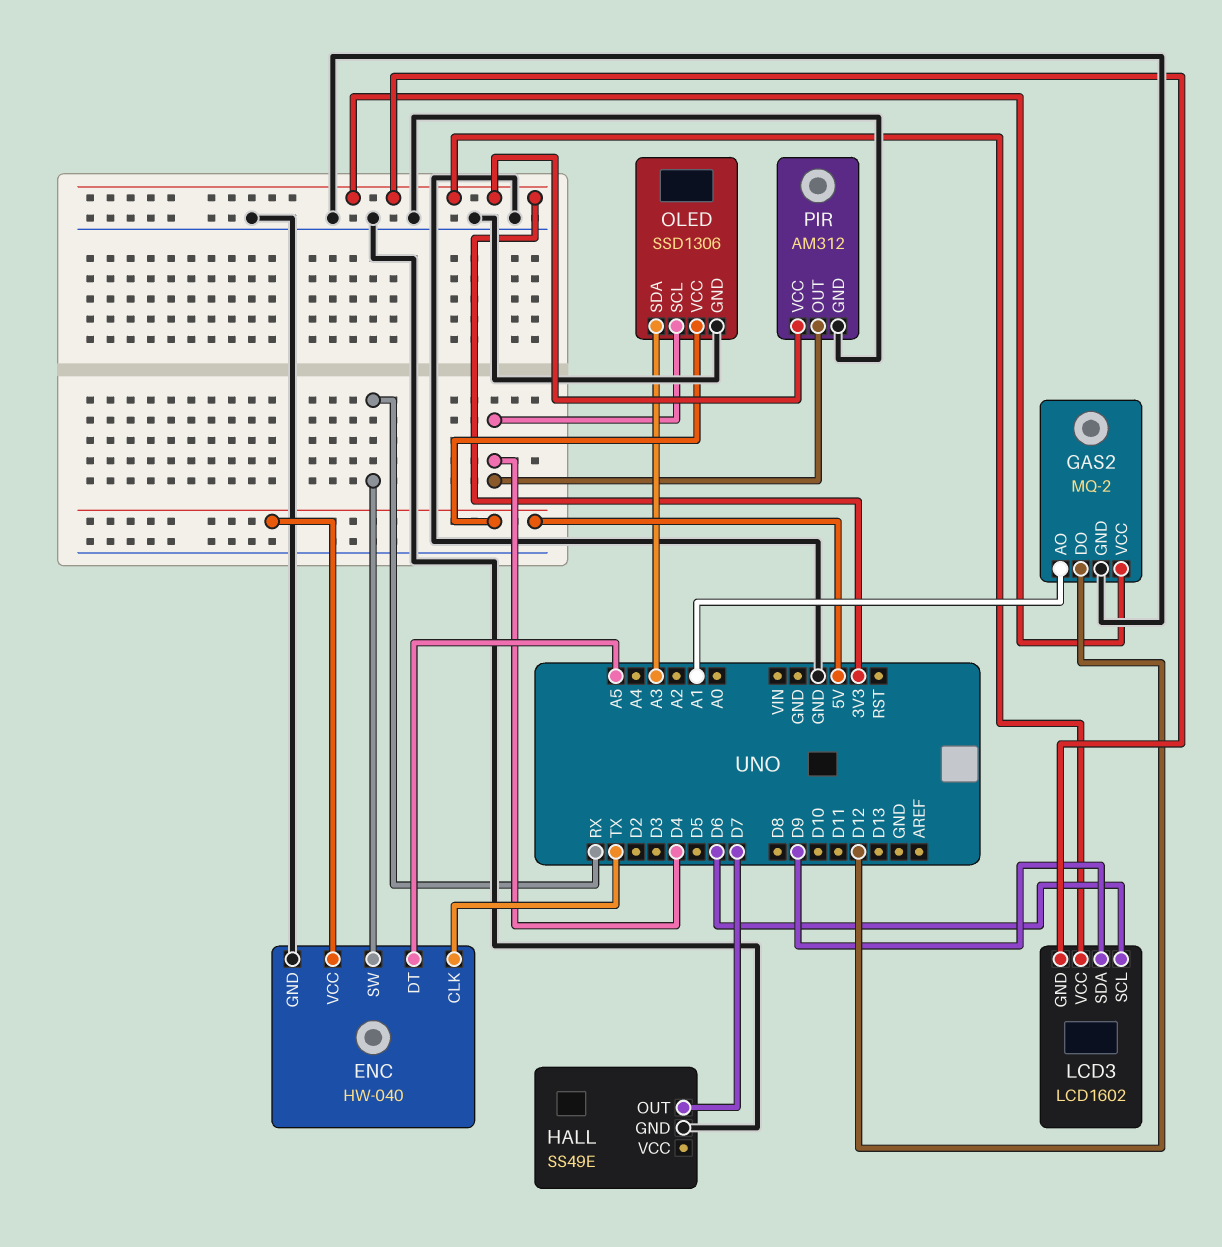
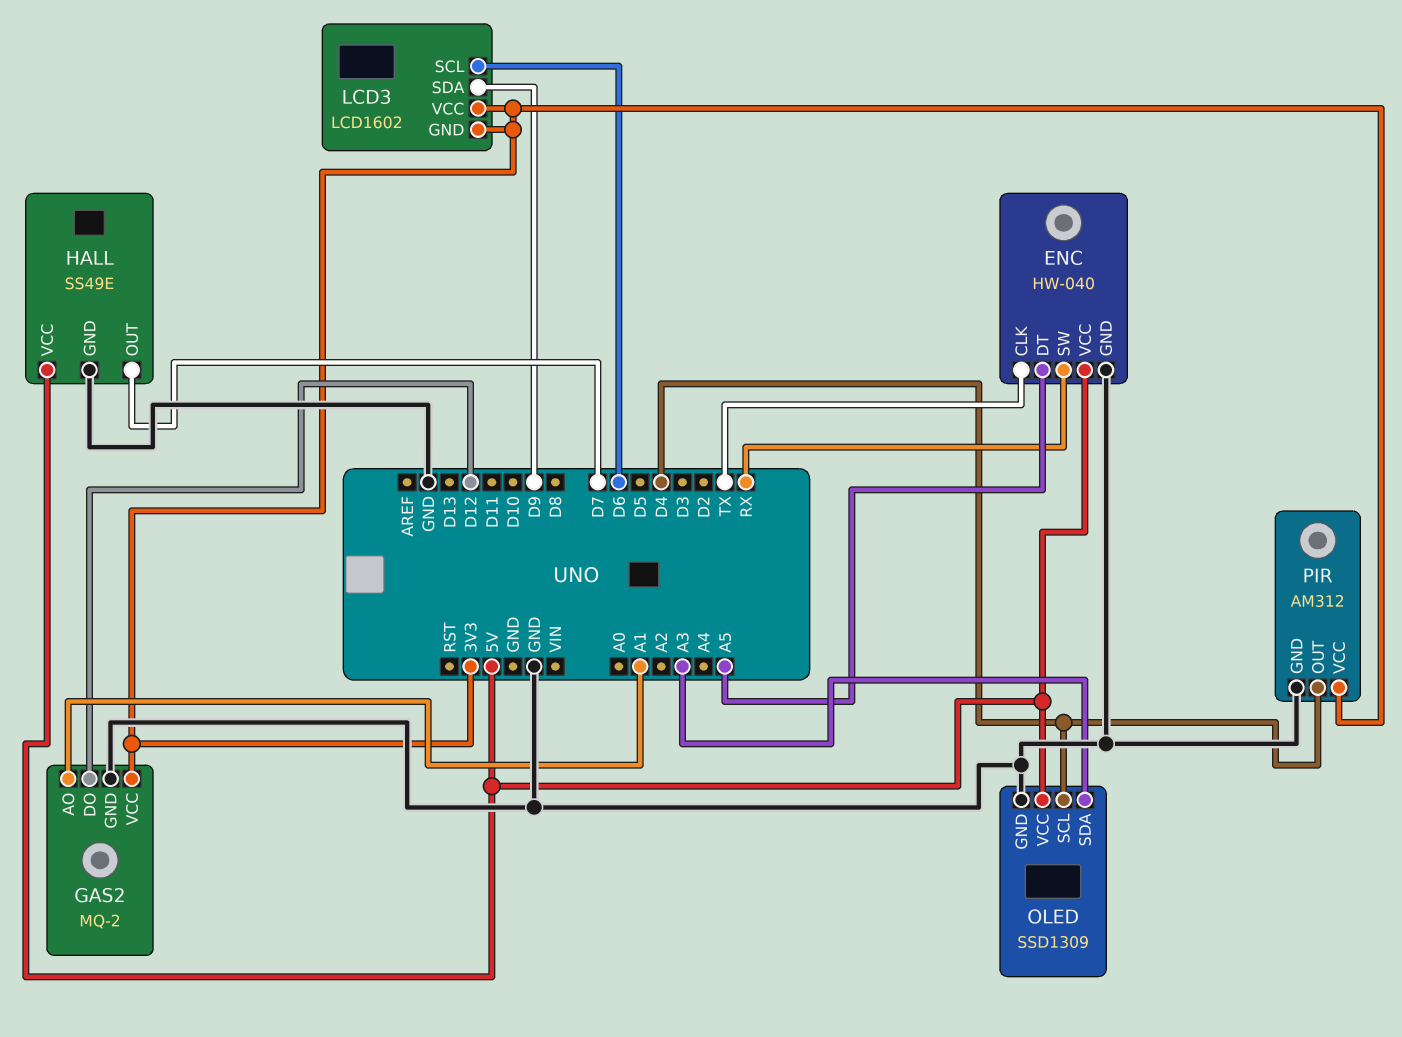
HALL pin VCC: none -> 5V
OLED: SSD1306 -> SSD1309

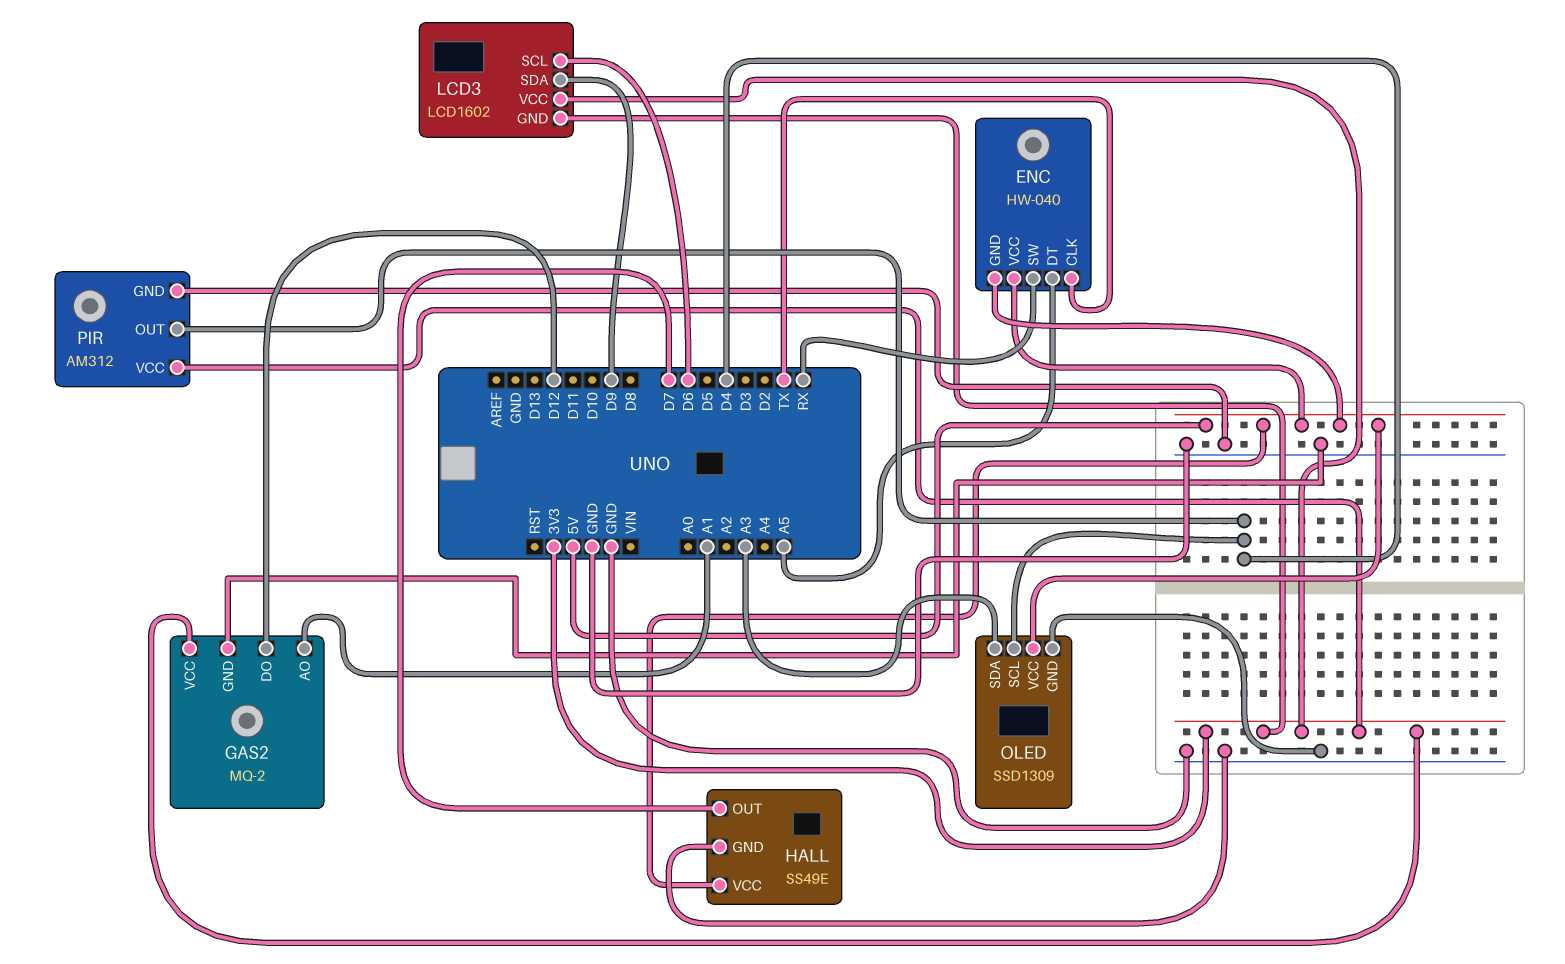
ENC pin GND: GND -> 5V

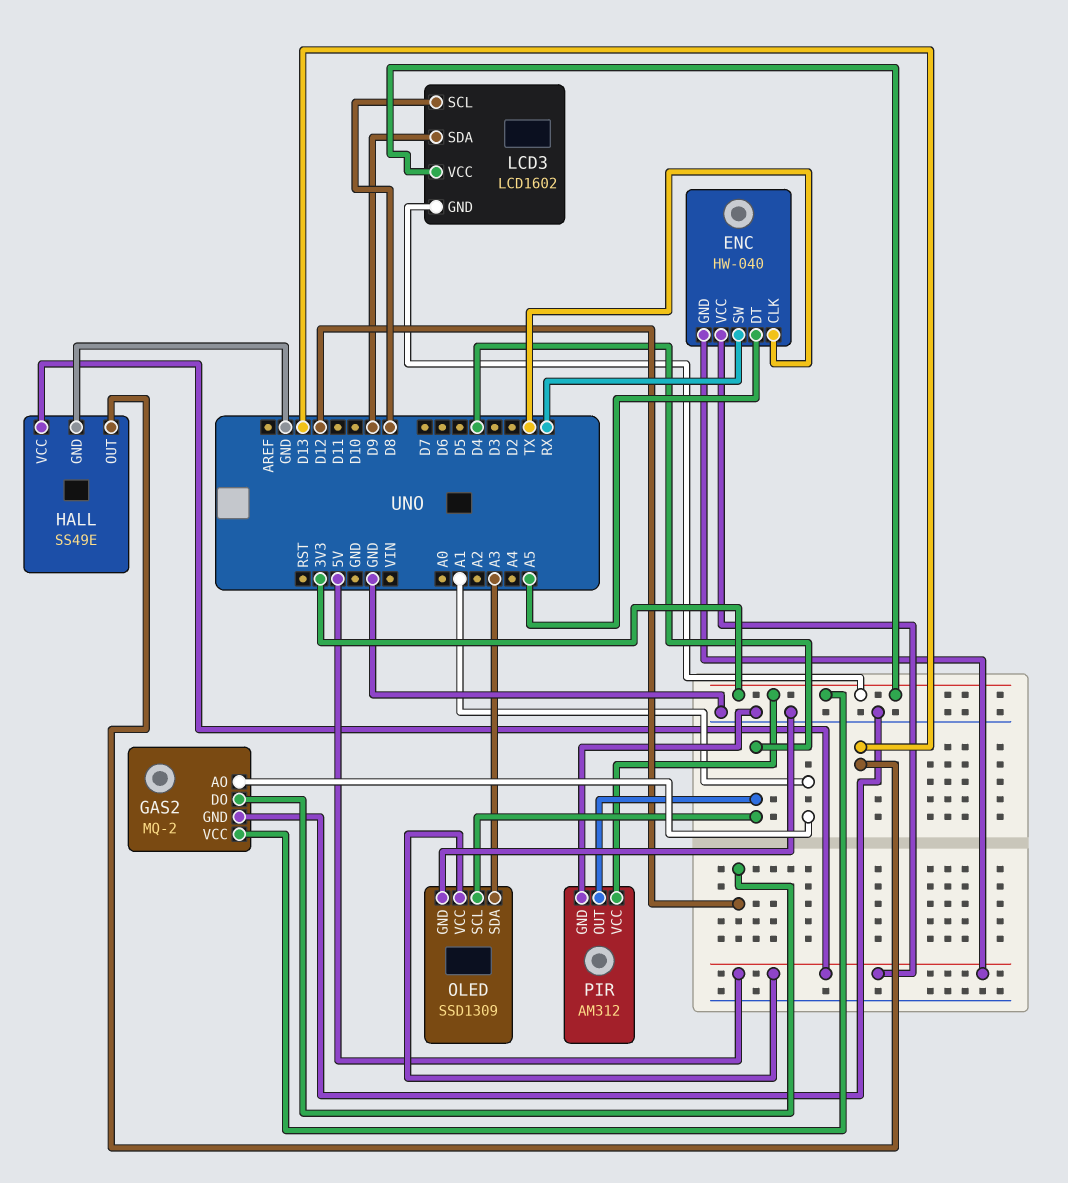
HALL pin OUT: D7 -> D13
LCD3 pin SCL: D6 -> D8

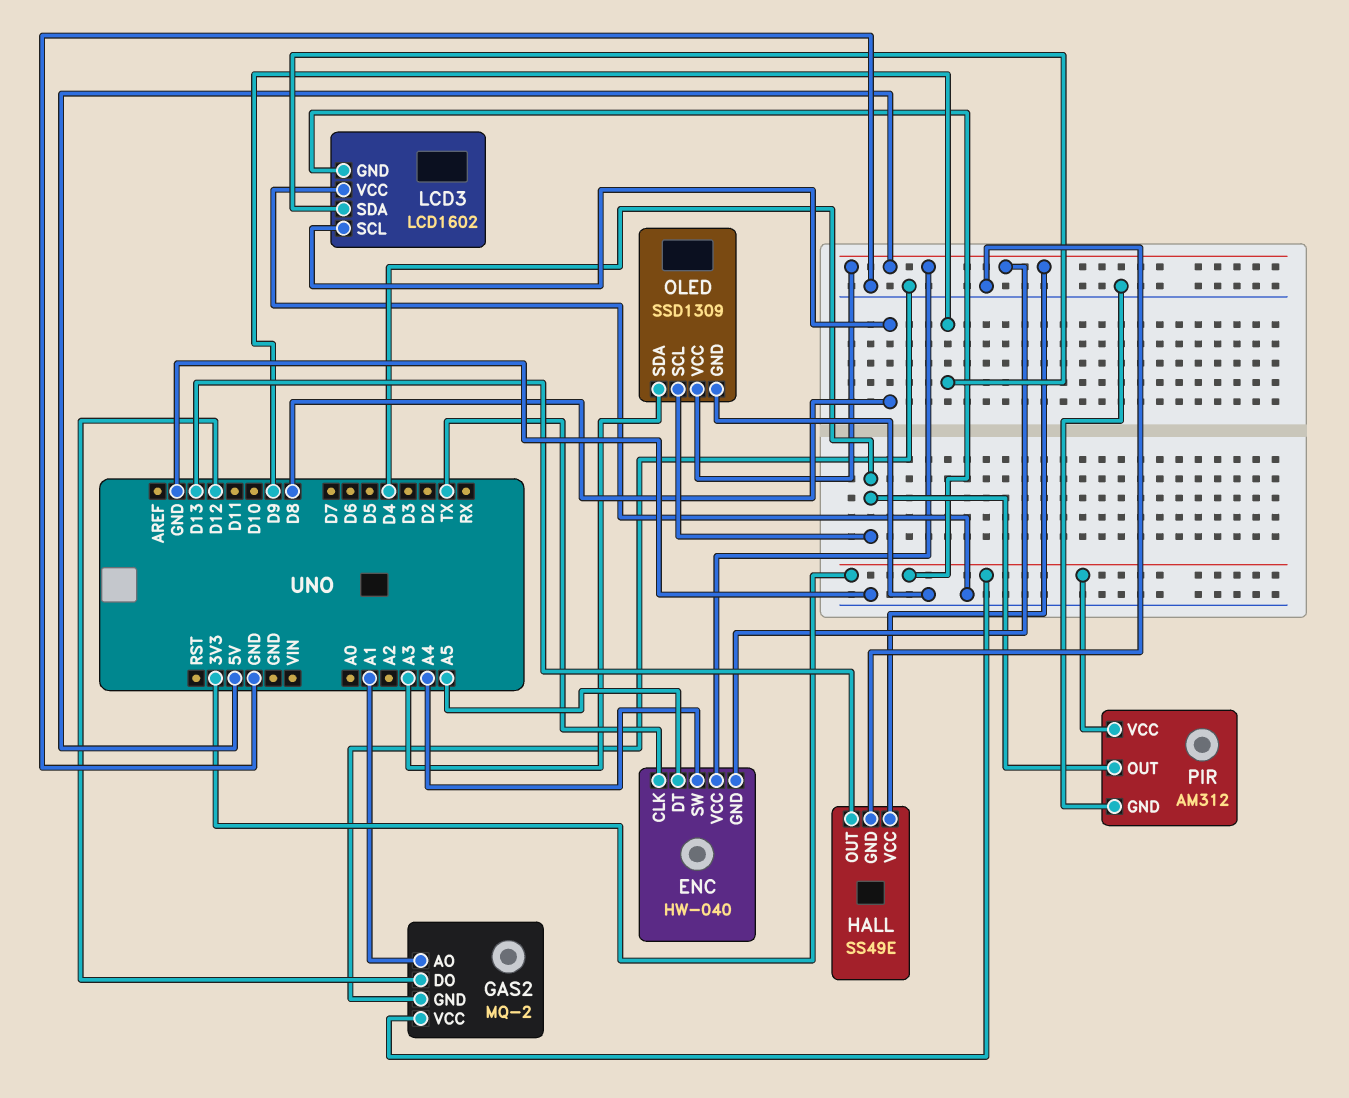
ENC pin SW: RX -> A4
LCD3 pin VCC: 3V3 -> GND

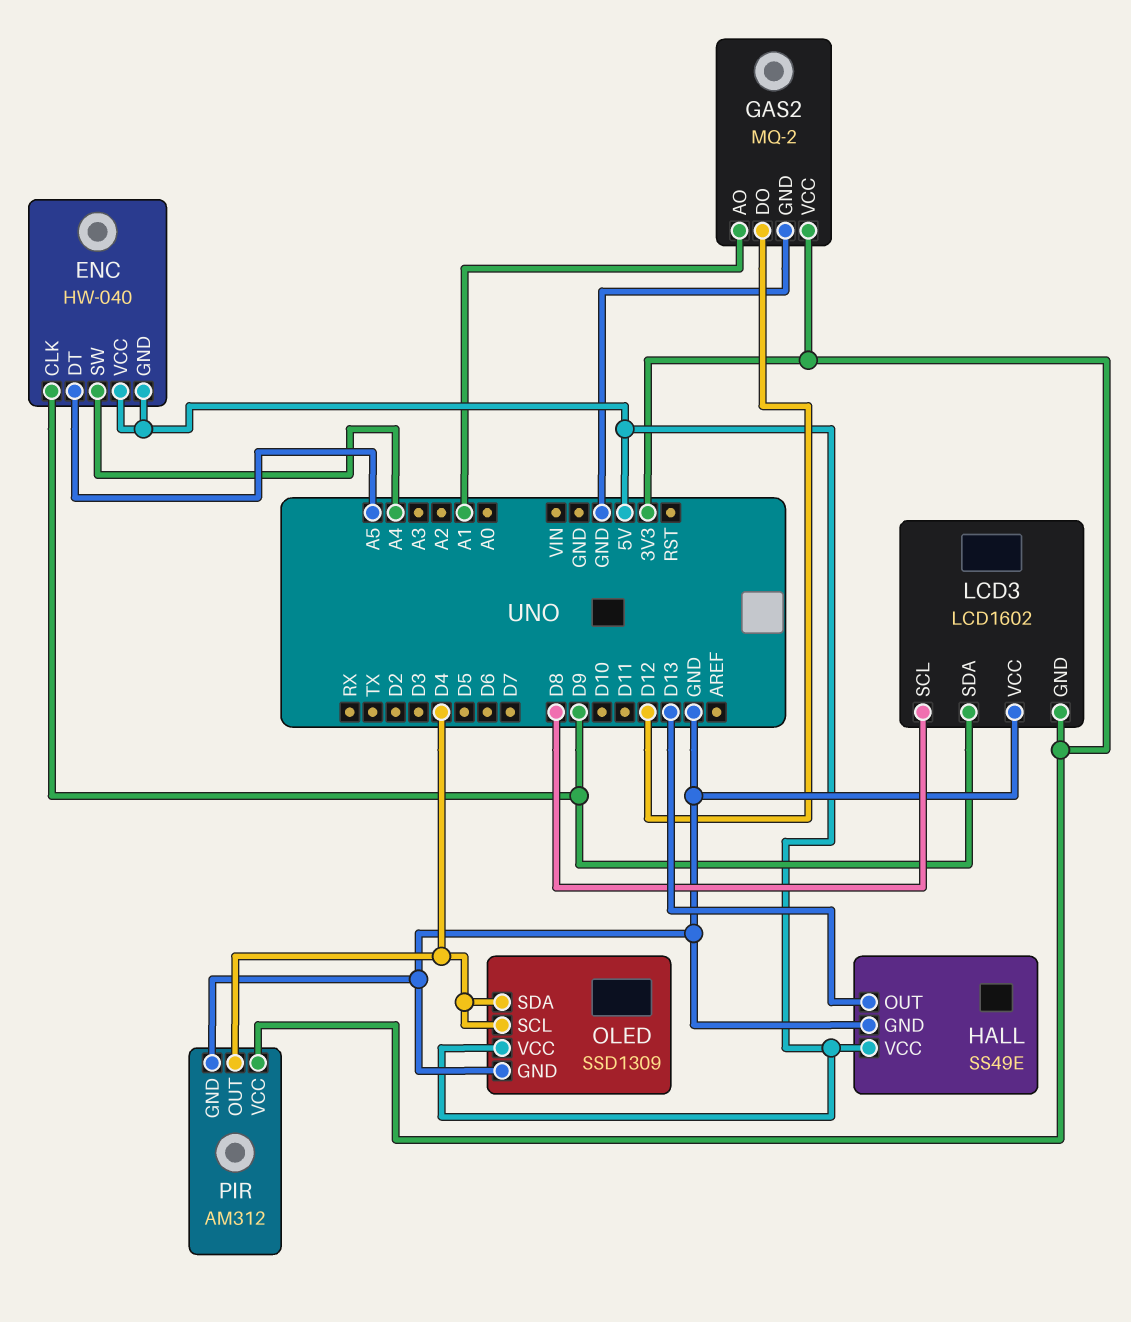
ENC pin CLK: TX -> D9
OLED pin SDA: A3 -> D4

